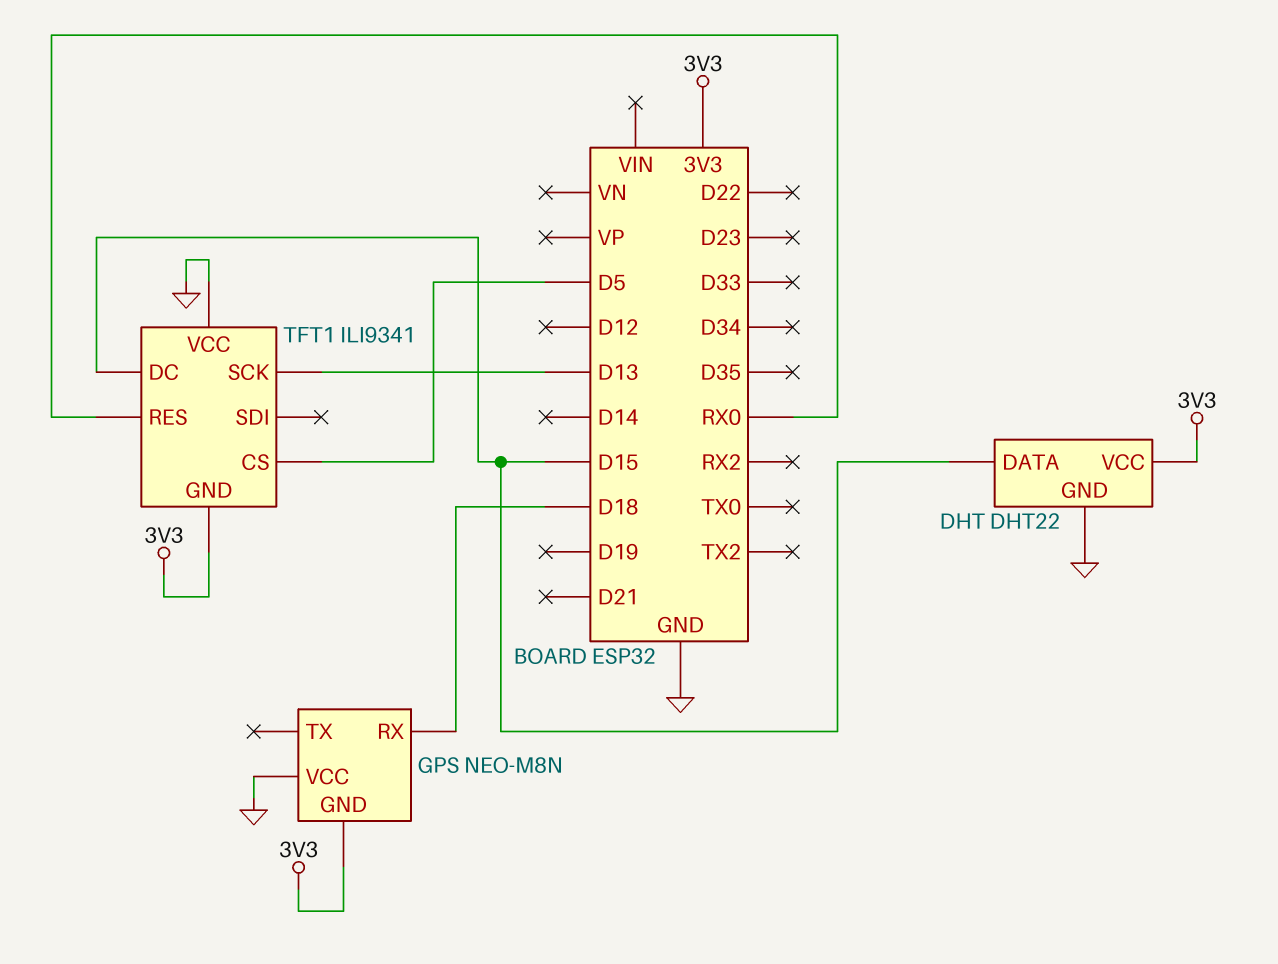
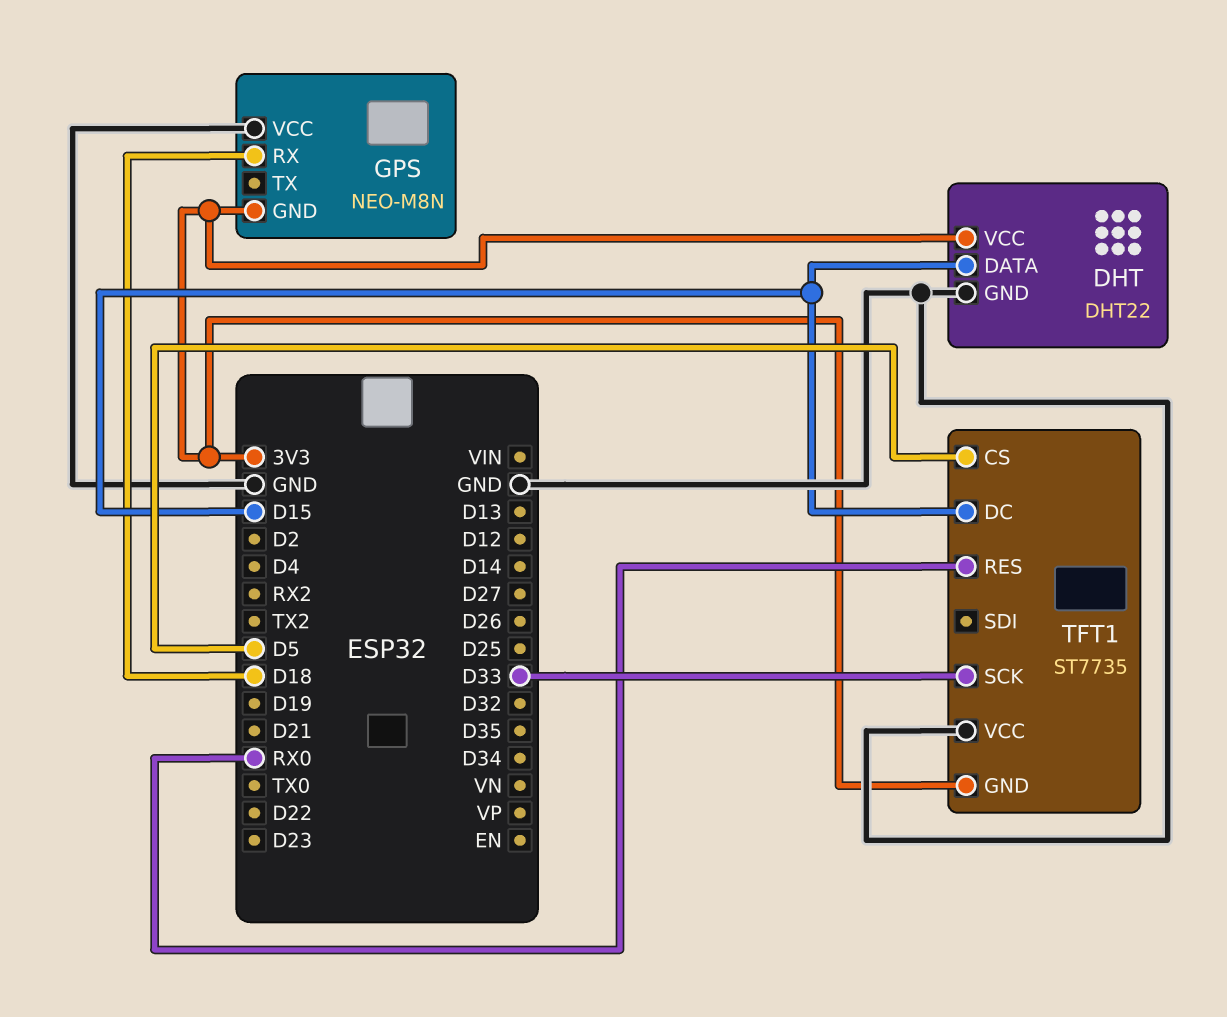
TFT1: ILI9341 -> ST7735
TFT1 pin SCK: D13 -> D33

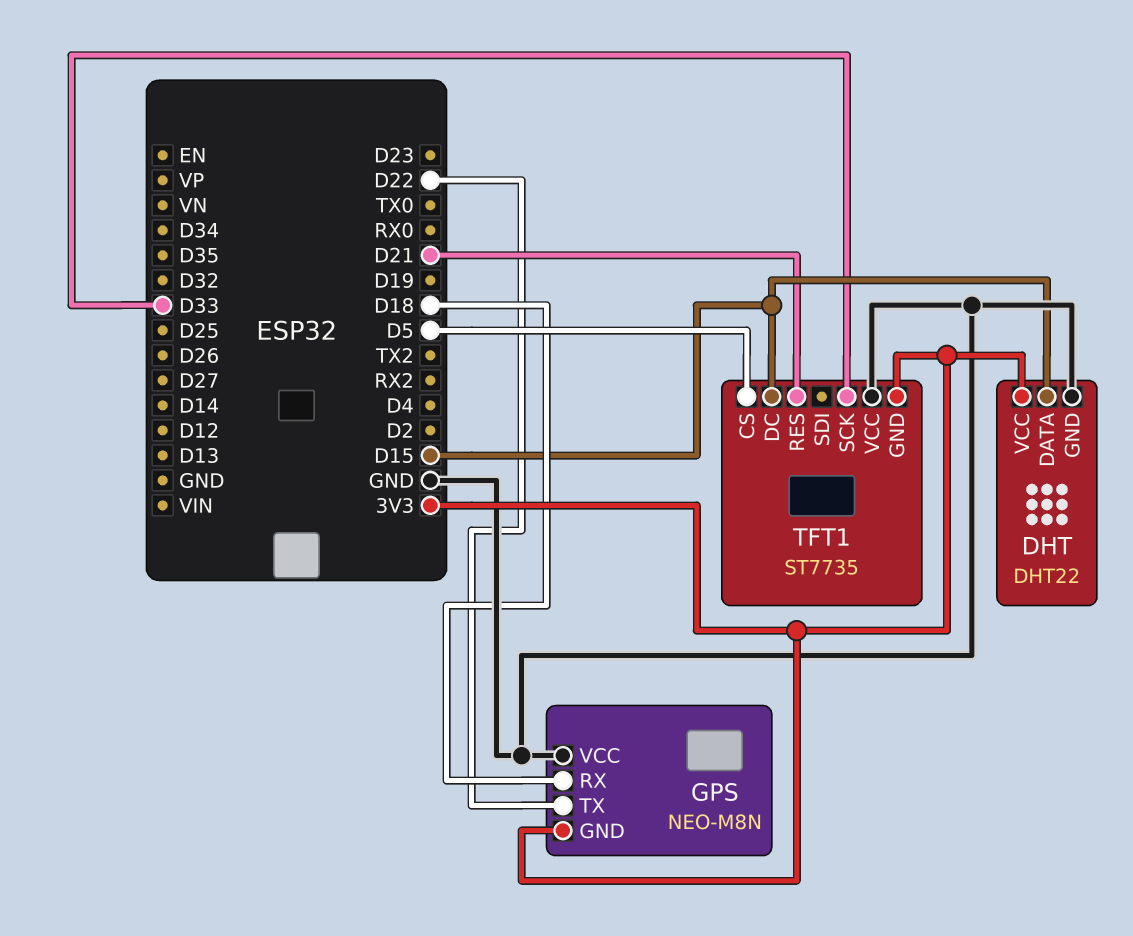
GPS pin TX: none -> D22
TFT1 pin RES: RX0 -> D21

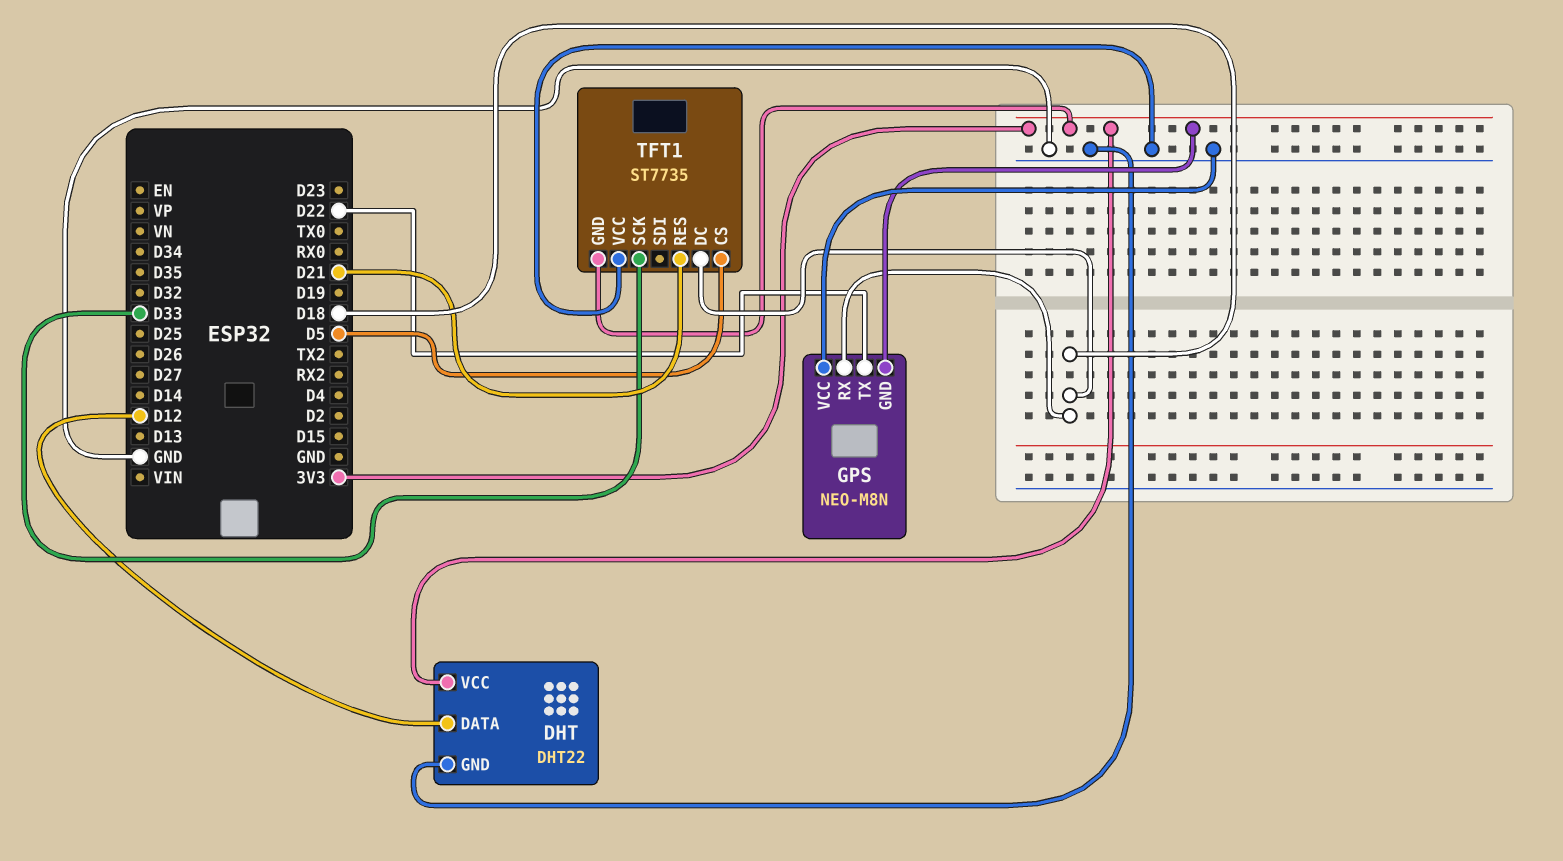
DHT pin DATA: D15 -> D12
TFT1 pin DC: D15 -> D18

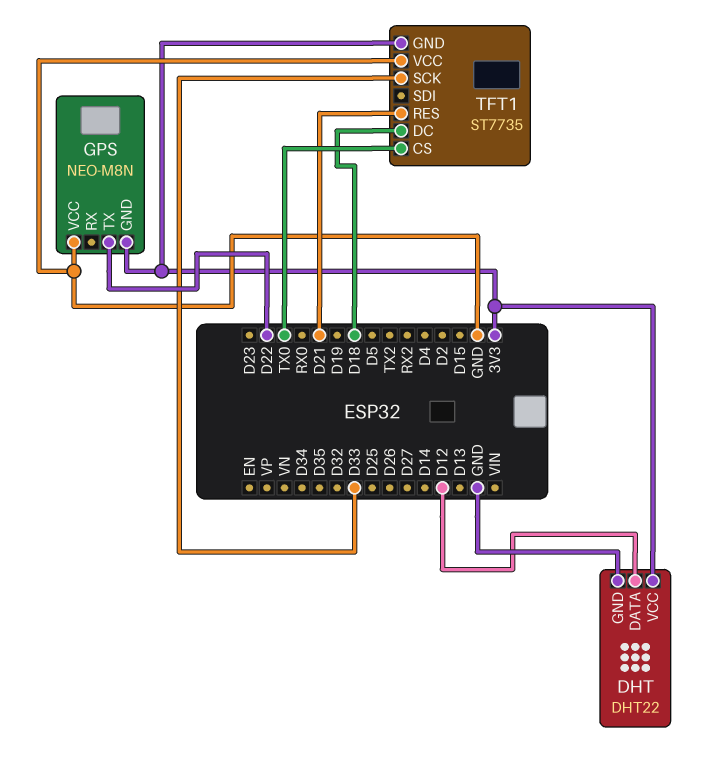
GPS pin RX: D18 -> none
TFT1 pin CS: D5 -> TX0

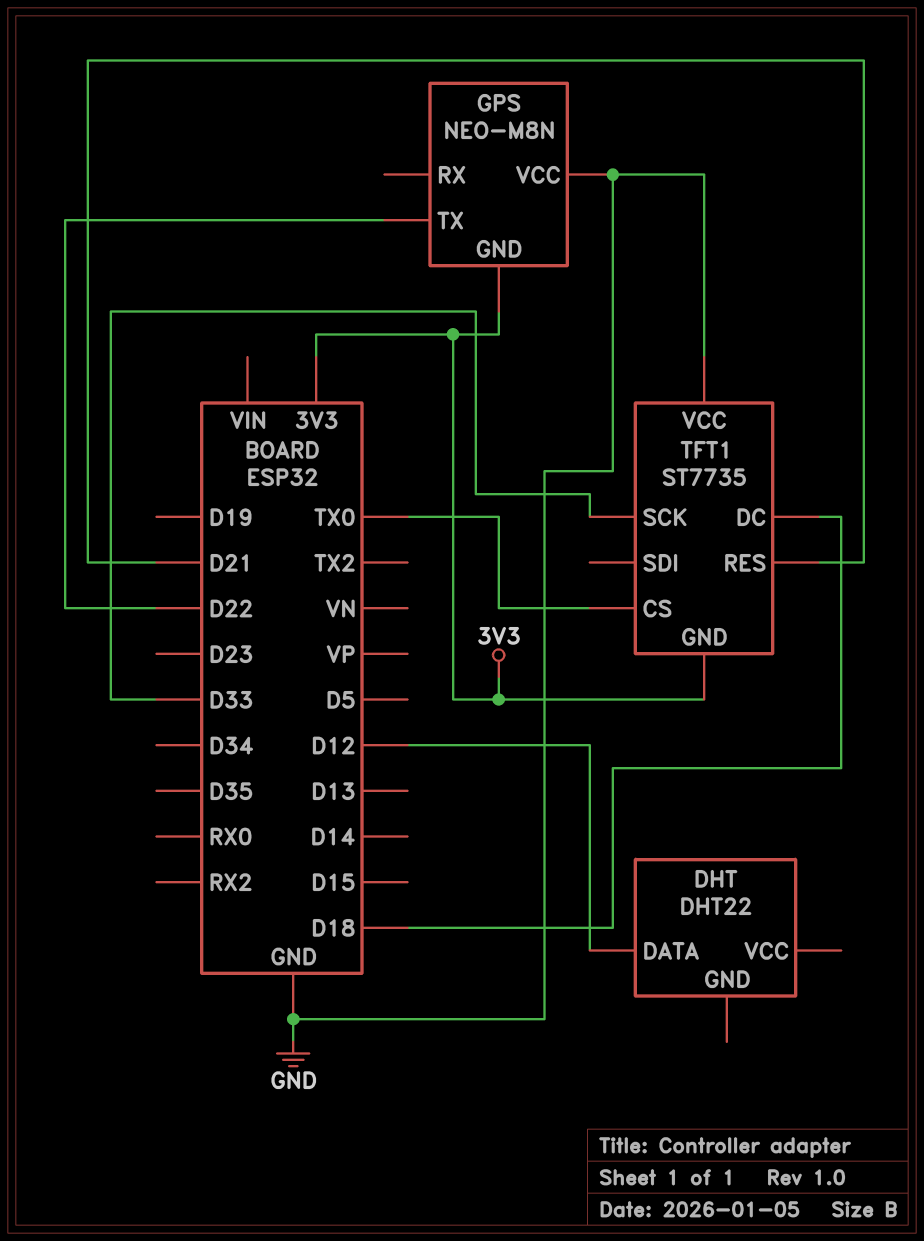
DHT pin GND: GND -> none
DHT pin VCC: 3V3 -> none

